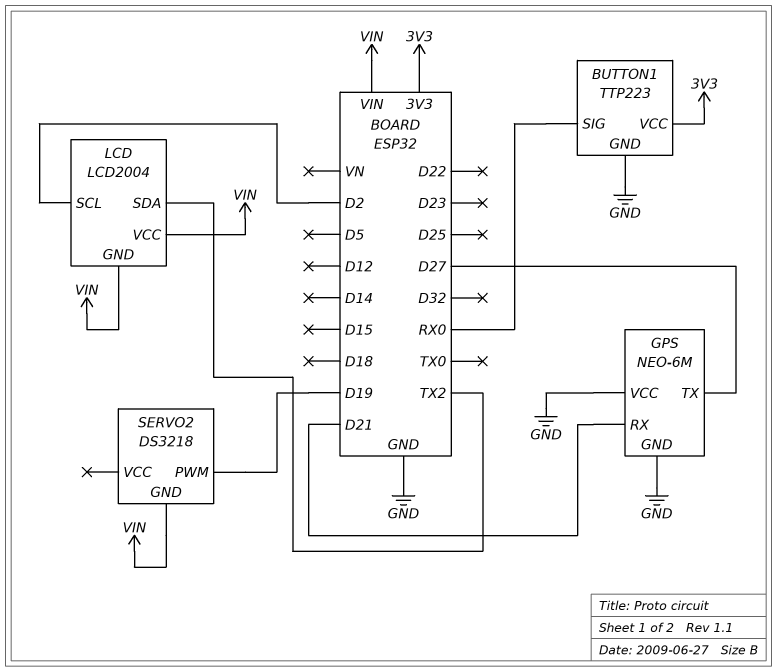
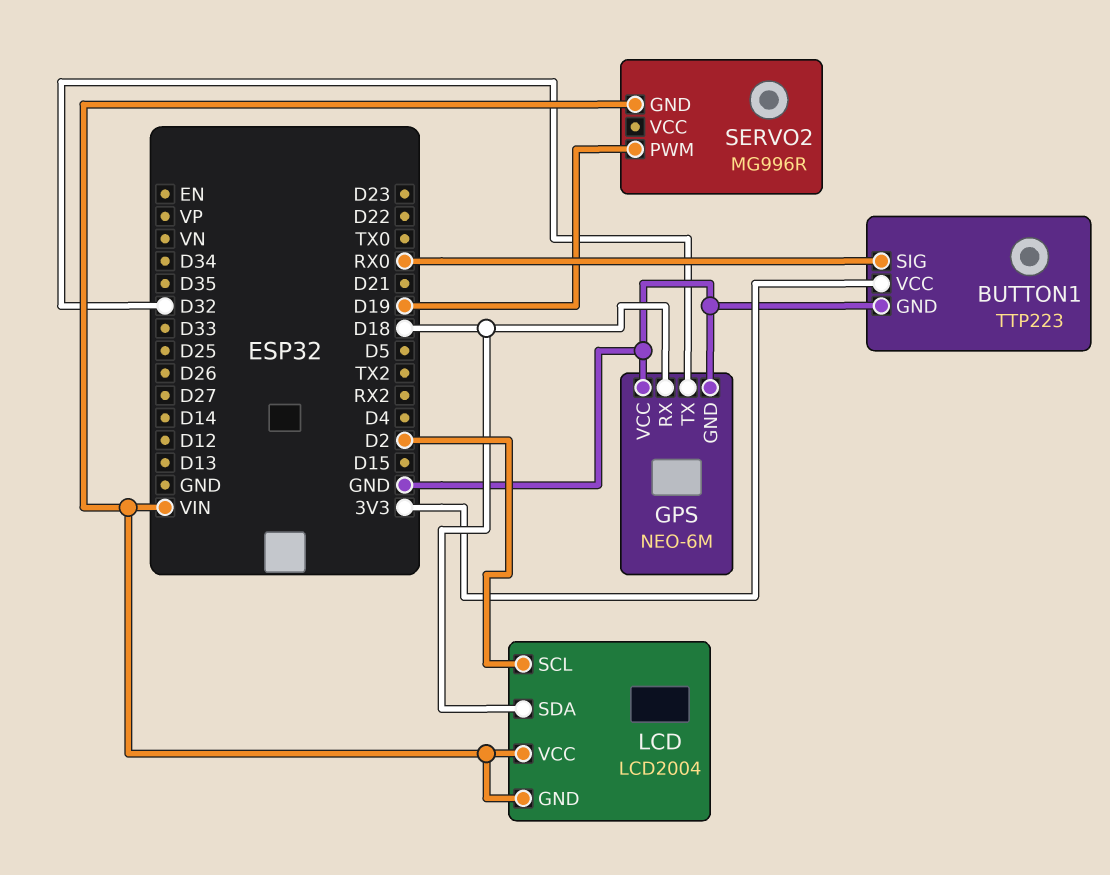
GPS pin RX: D21 -> D18
GPS pin TX: D27 -> D32
LCD pin SDA: TX2 -> D18
SERVO2: DS3218 -> MG996R

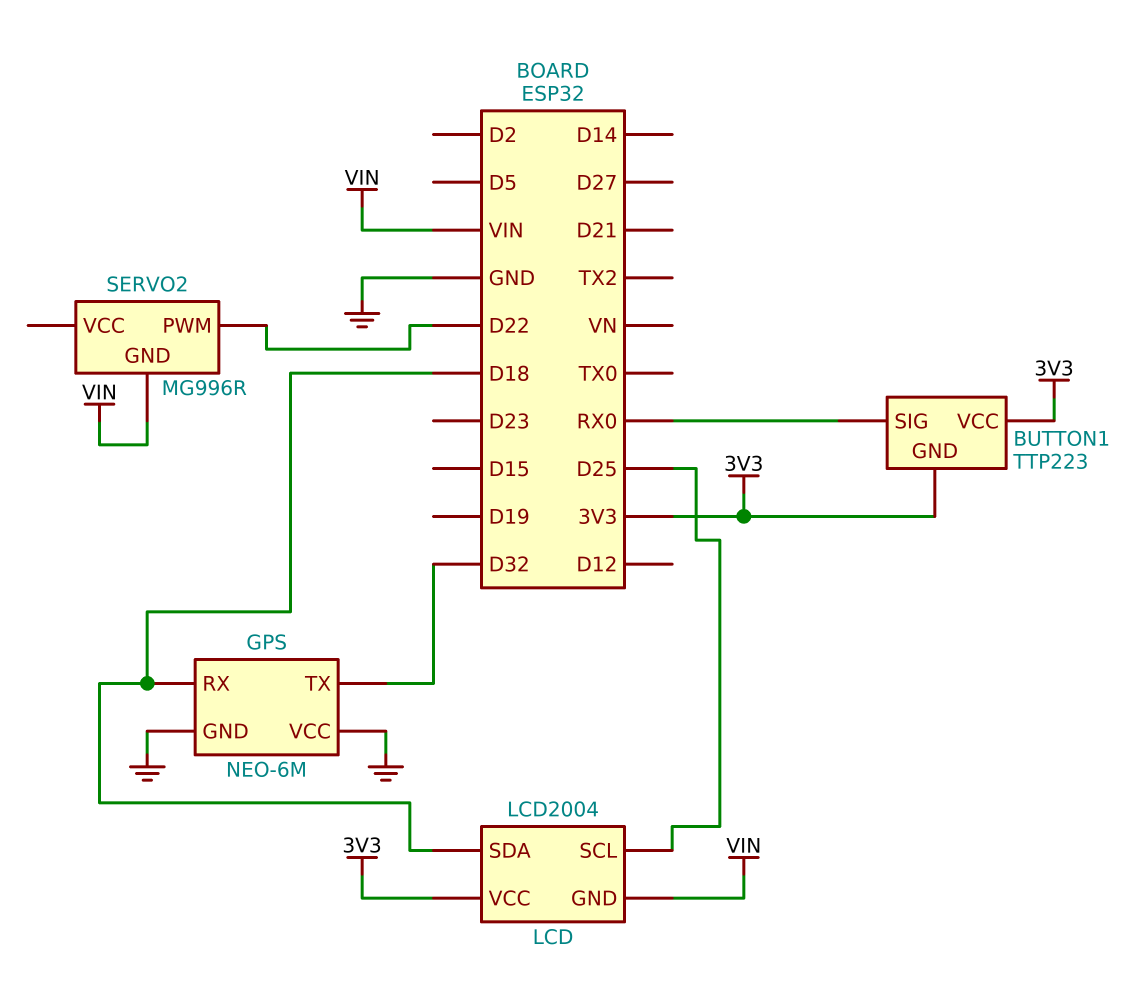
BUTTON1 pin GND: GND -> 3V3
LCD pin SCL: D2 -> D25
LCD pin VCC: VIN -> 3V3
SERVO2 pin PWM: D19 -> D22

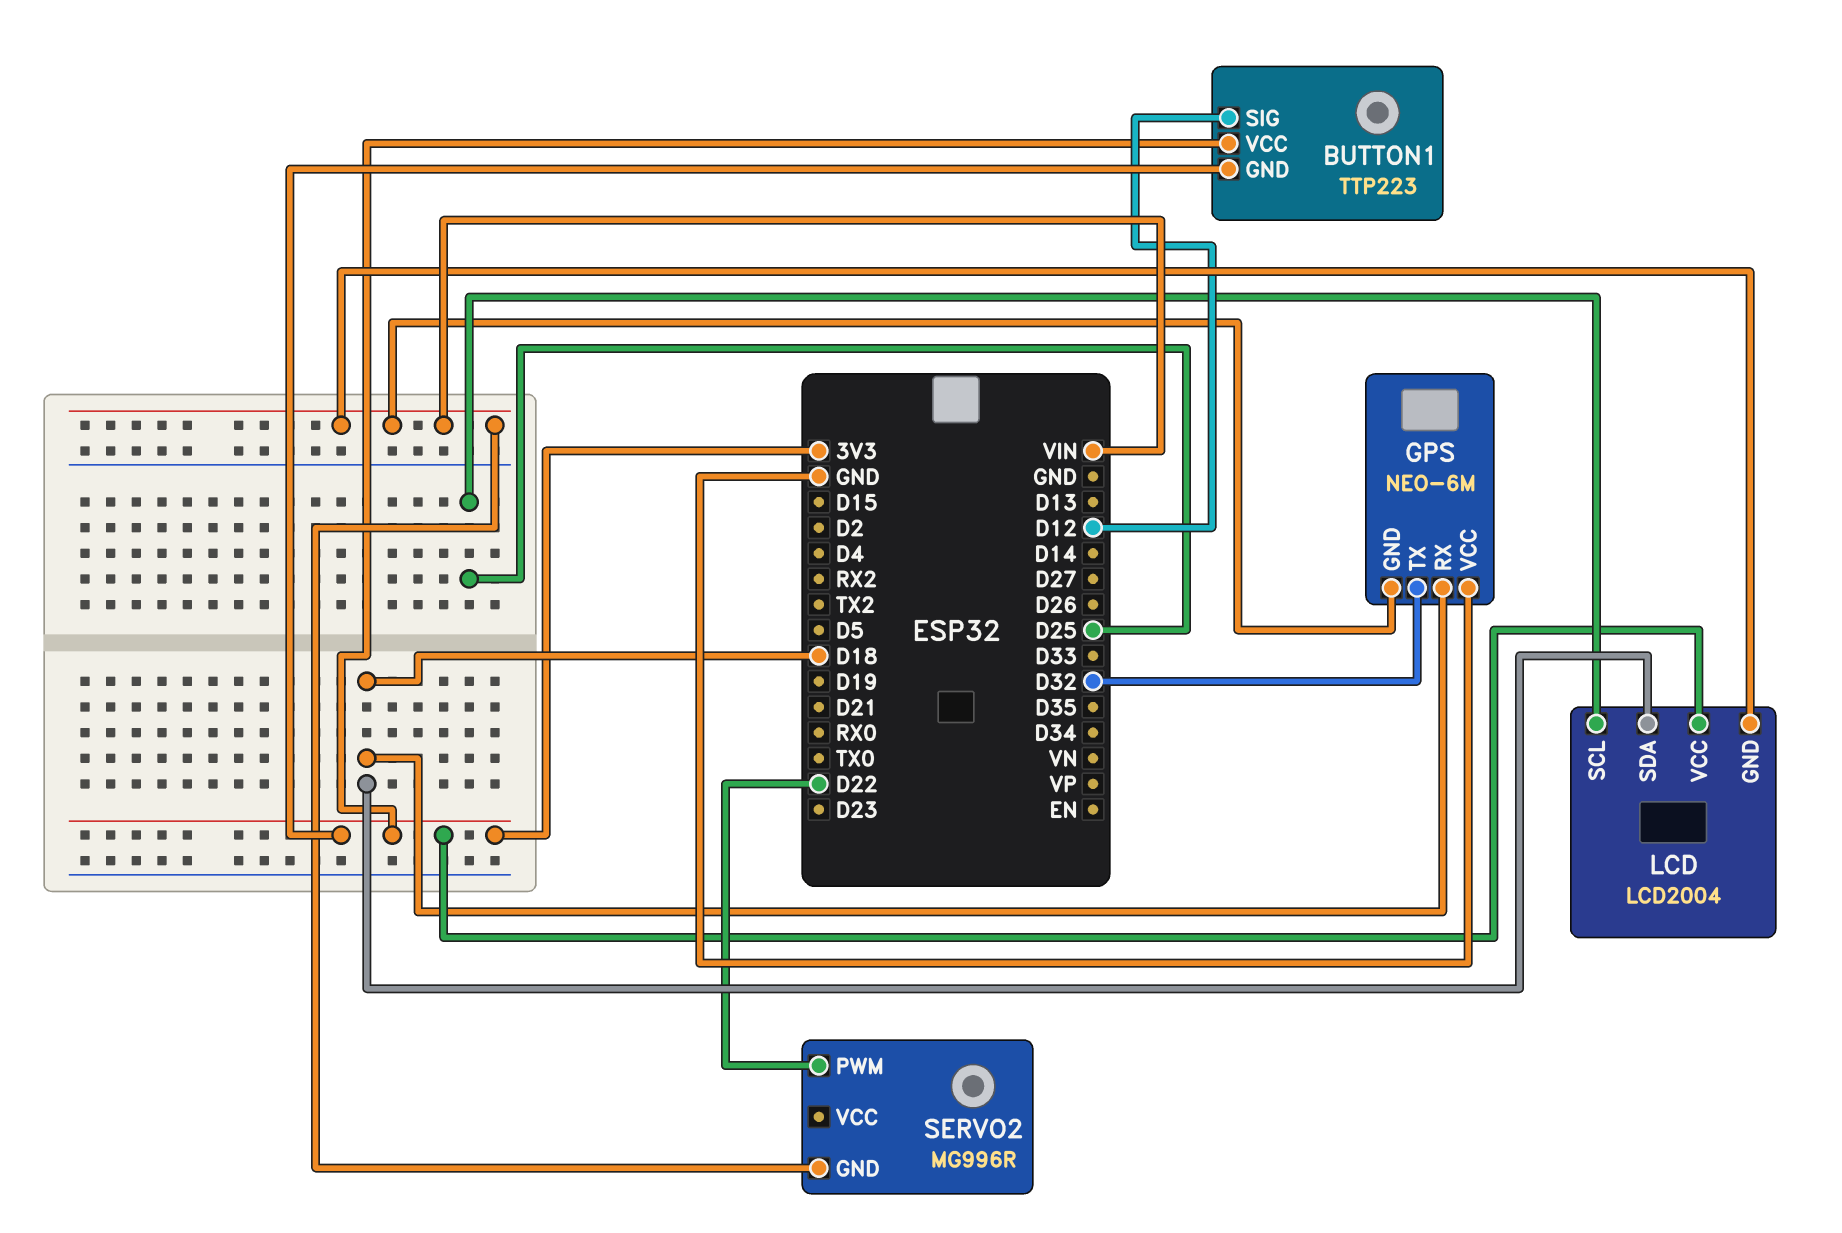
BUTTON1 pin SIG: RX0 -> D12
GPS pin GND: GND -> VIN

